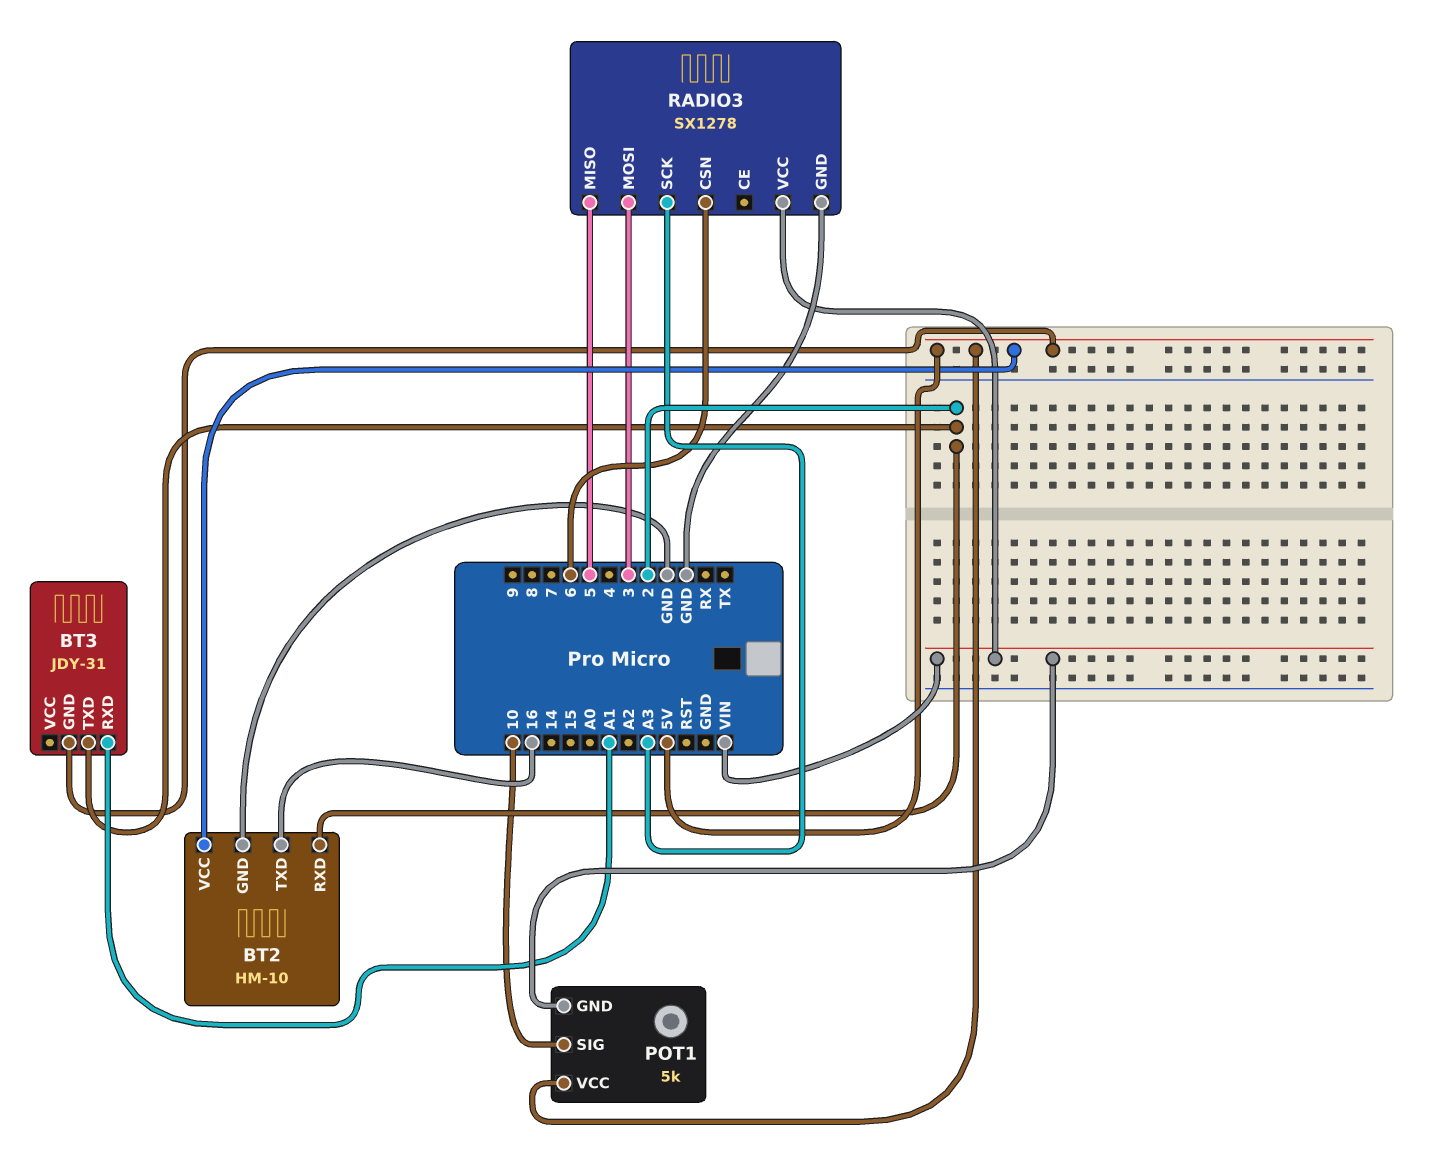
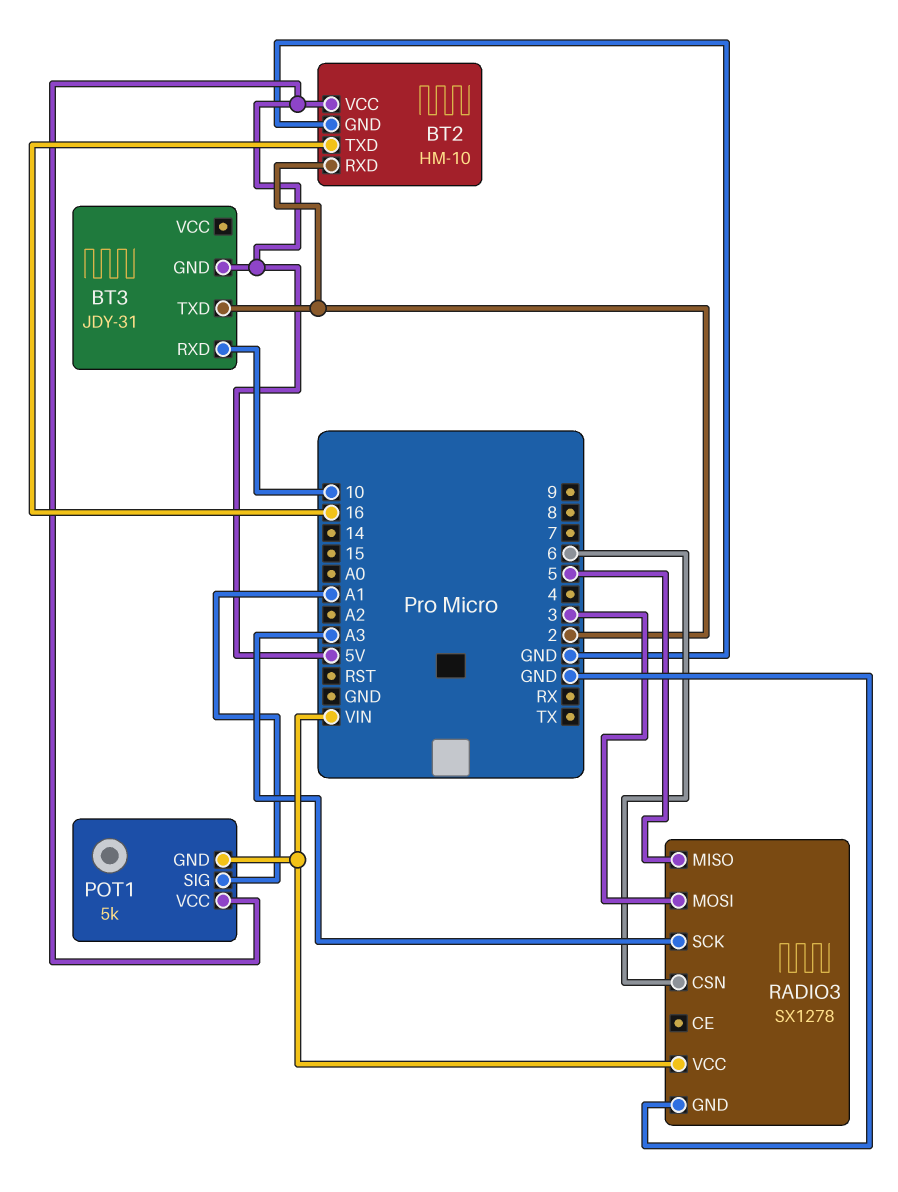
BT3 pin RXD: A1 -> 10
POT1 pin SIG: 10 -> A1

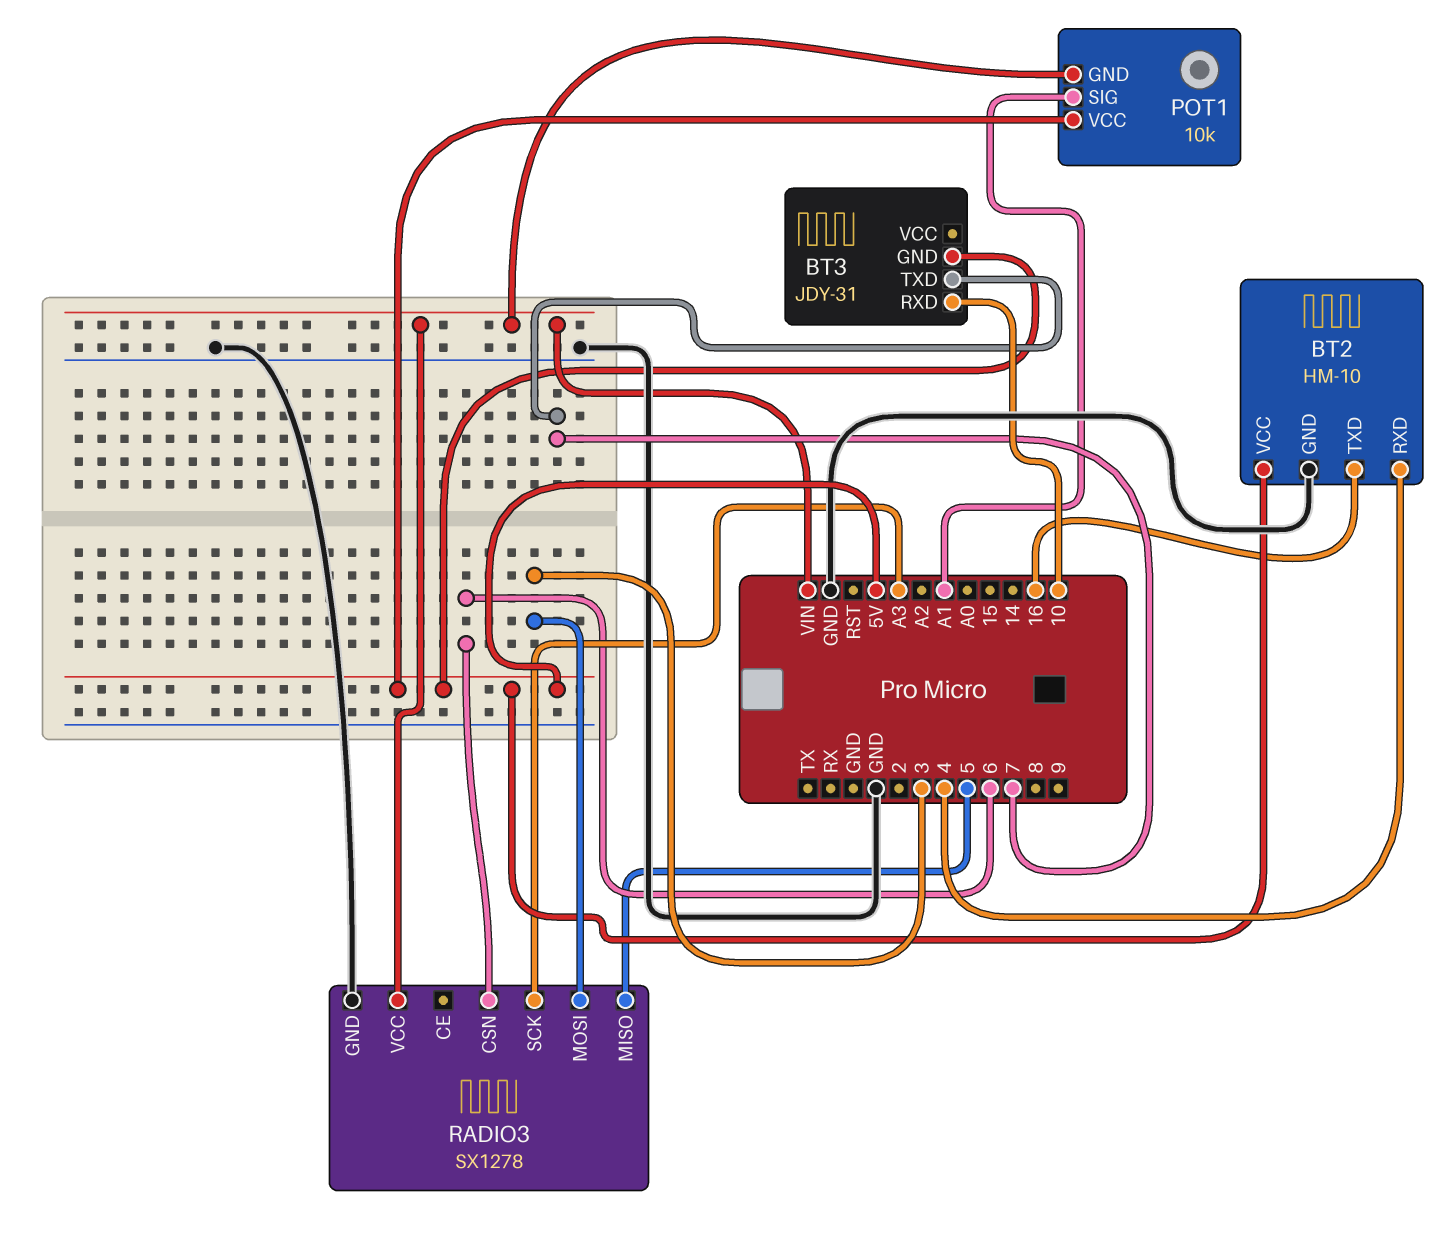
BT2 pin RXD: 2 -> 4
BT3 pin TXD: 2 -> 7
POT1: 5k -> 10k

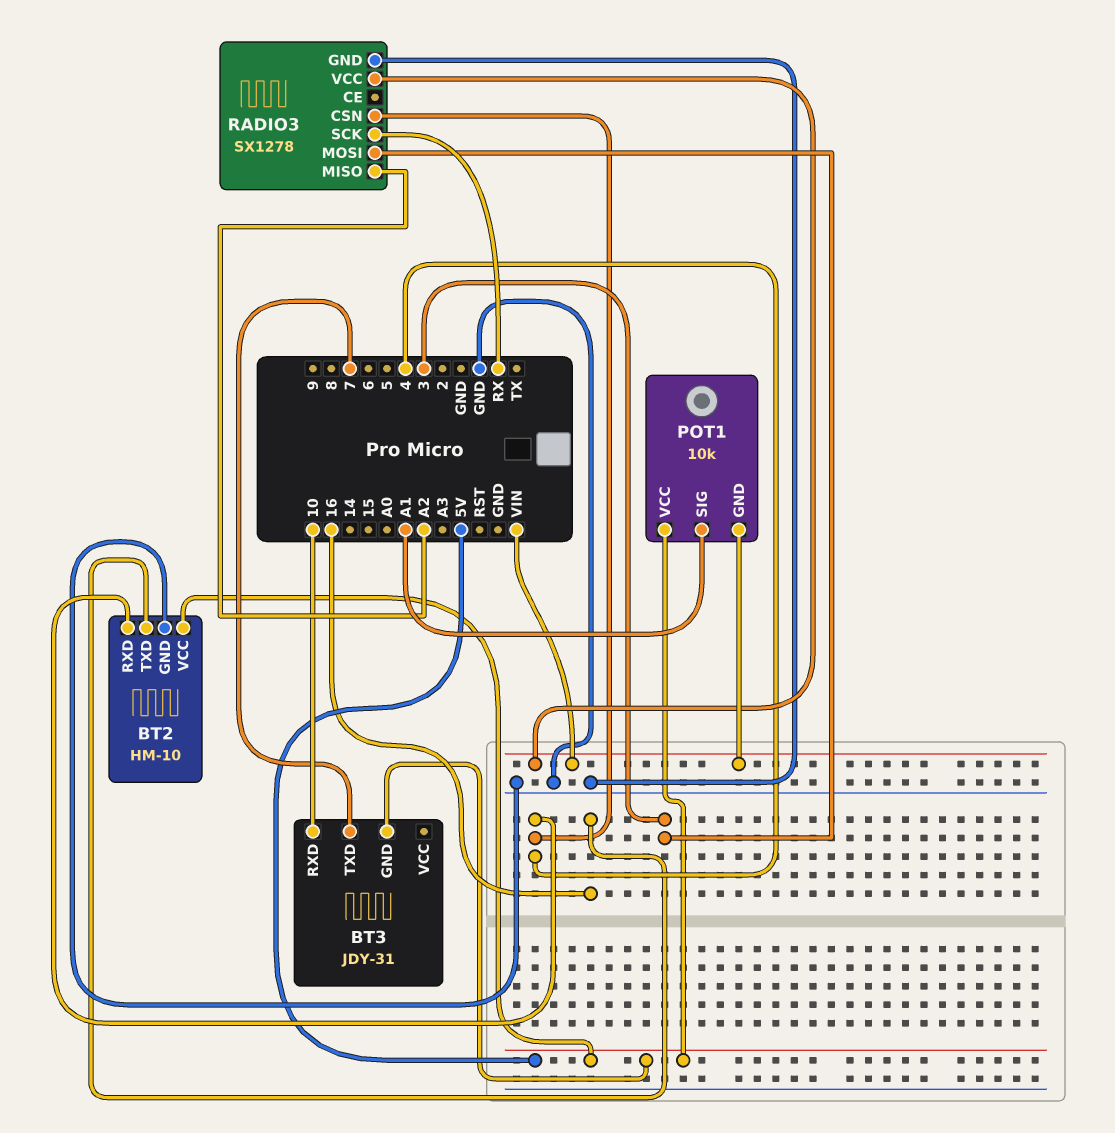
RADIO3 pin CSN: 6 -> 4
RADIO3 pin MISO: 5 -> A2
RADIO3 pin SCK: A3 -> RX

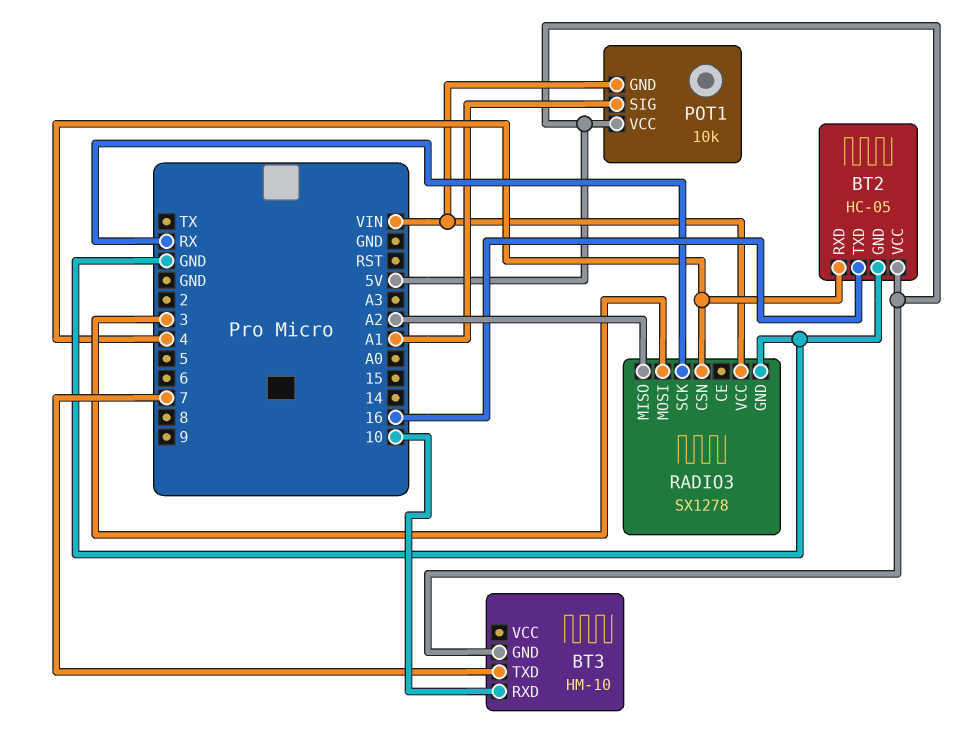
BT2: HM-10 -> HC-05
BT3: JDY-31 -> HM-10

